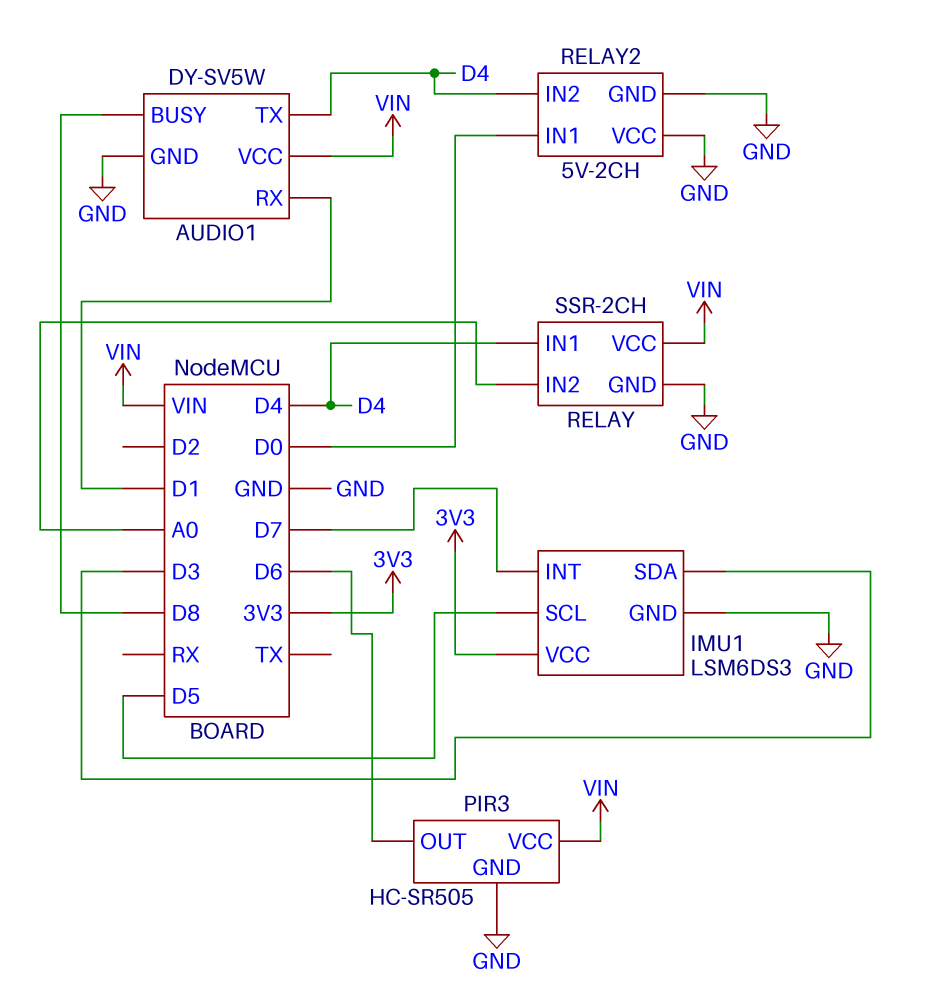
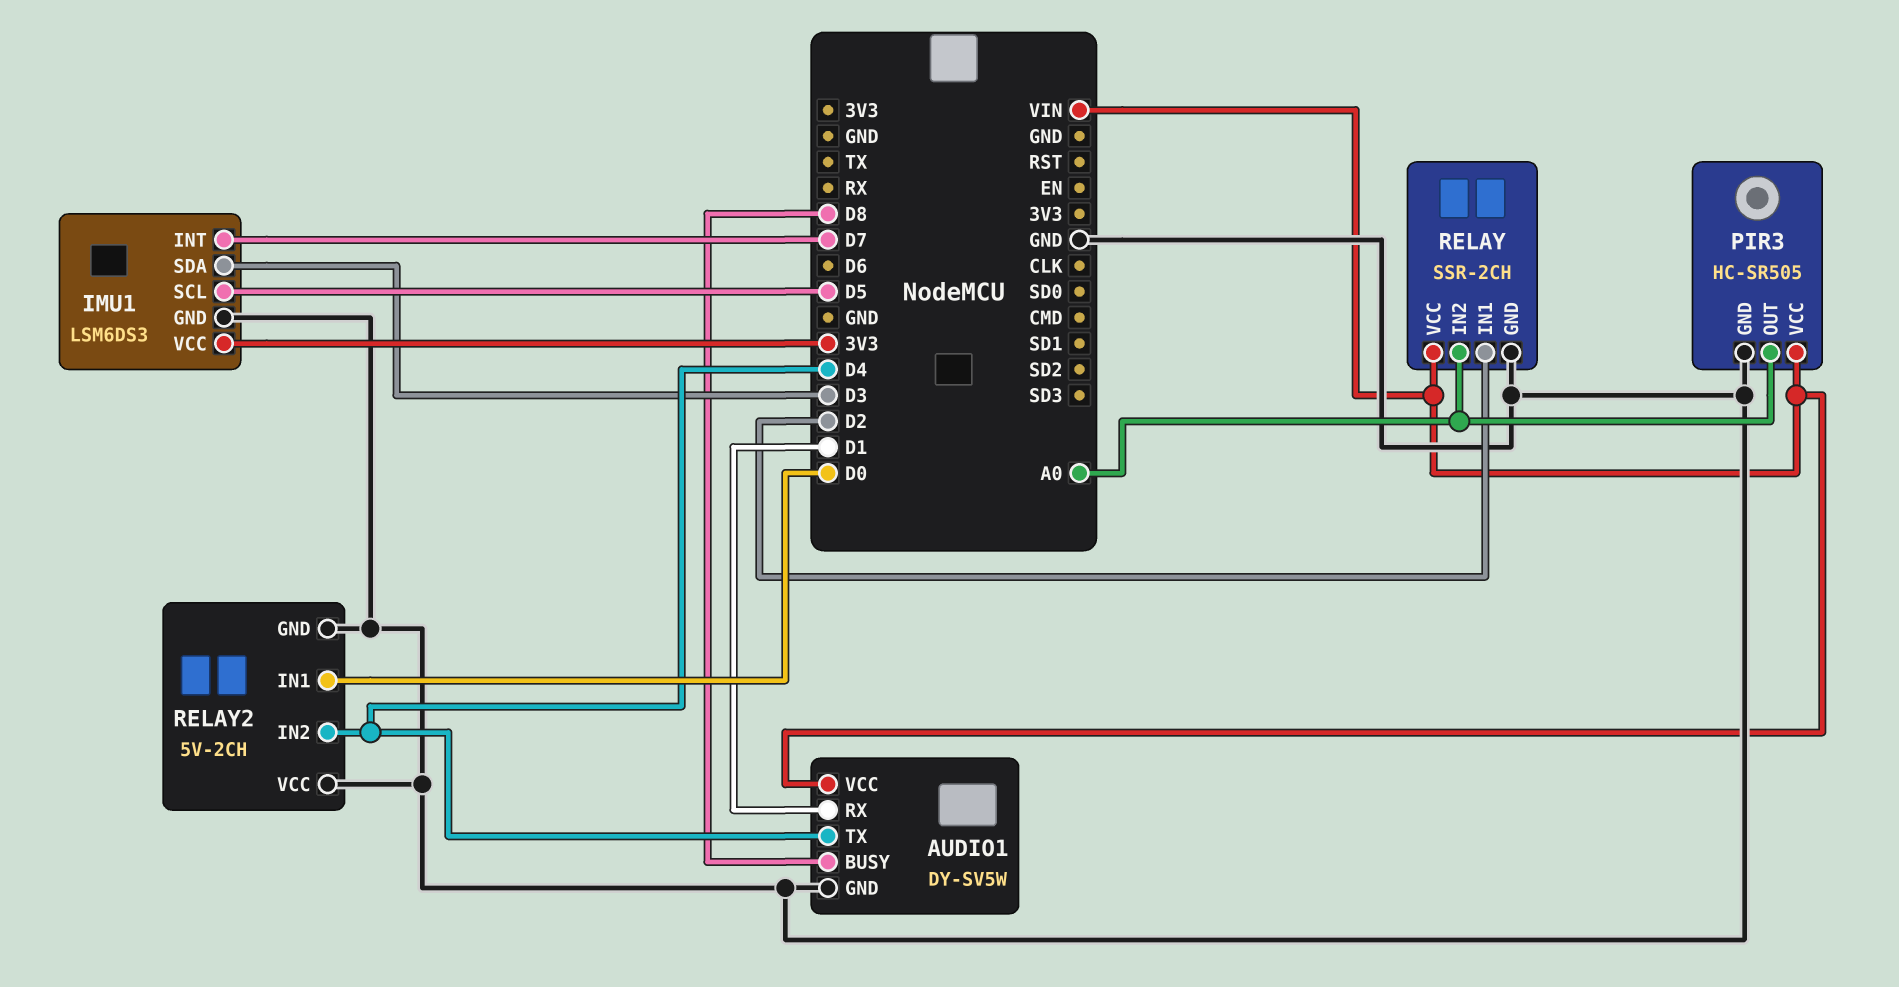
PIR3 pin OUT: D6 -> A0
RELAY pin IN1: D4 -> D2

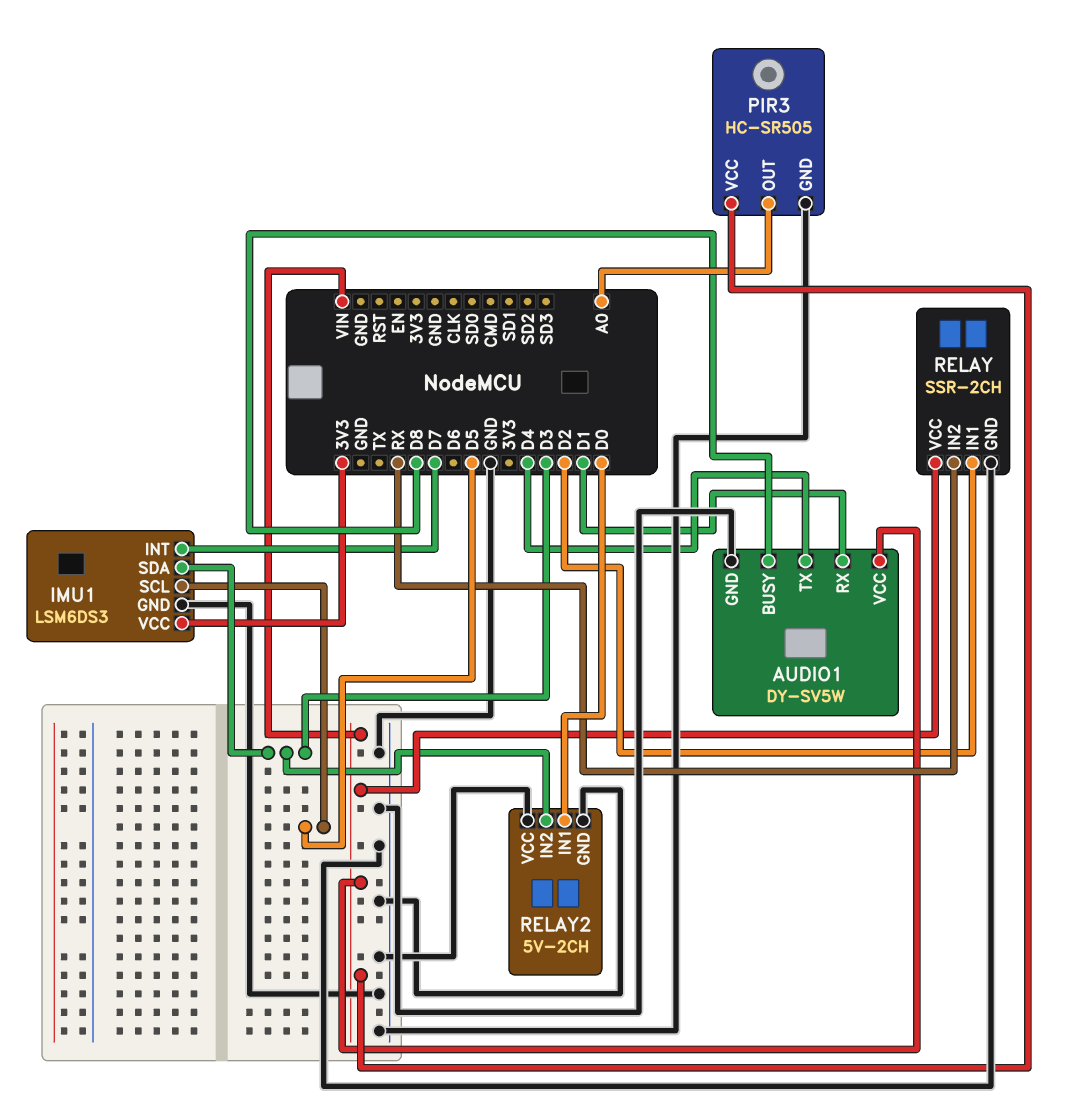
RELAY pin IN2: A0 -> RX
RELAY2 pin IN2: D4 -> D3

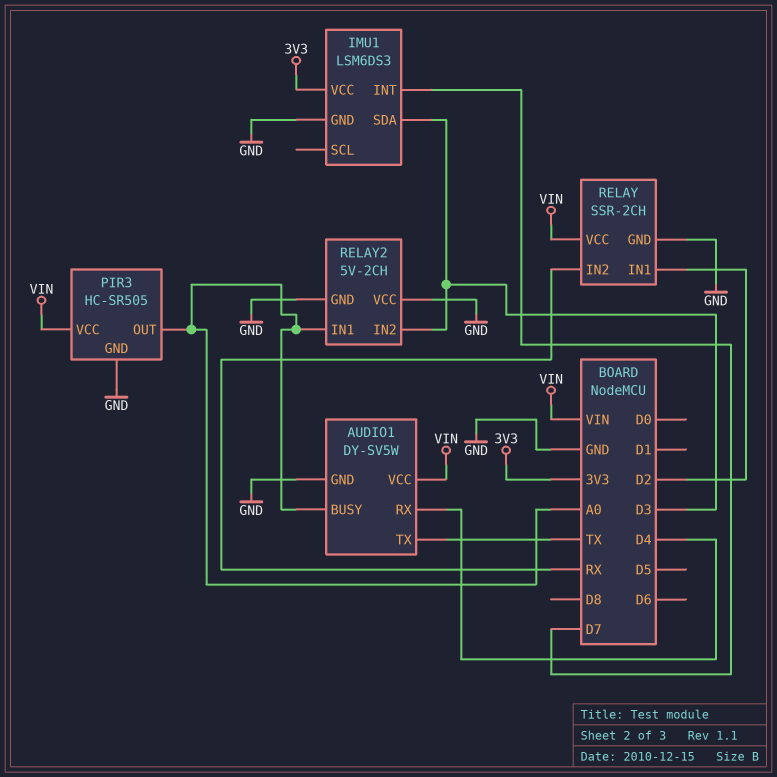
AUDIO1 pin BUSY: D8 -> A0
AUDIO1 pin RX: D1 -> D4
AUDIO1 pin TX: D4 -> TX
IMU1 pin SCL: D5 -> none
RELAY2 pin IN1: D0 -> A0

